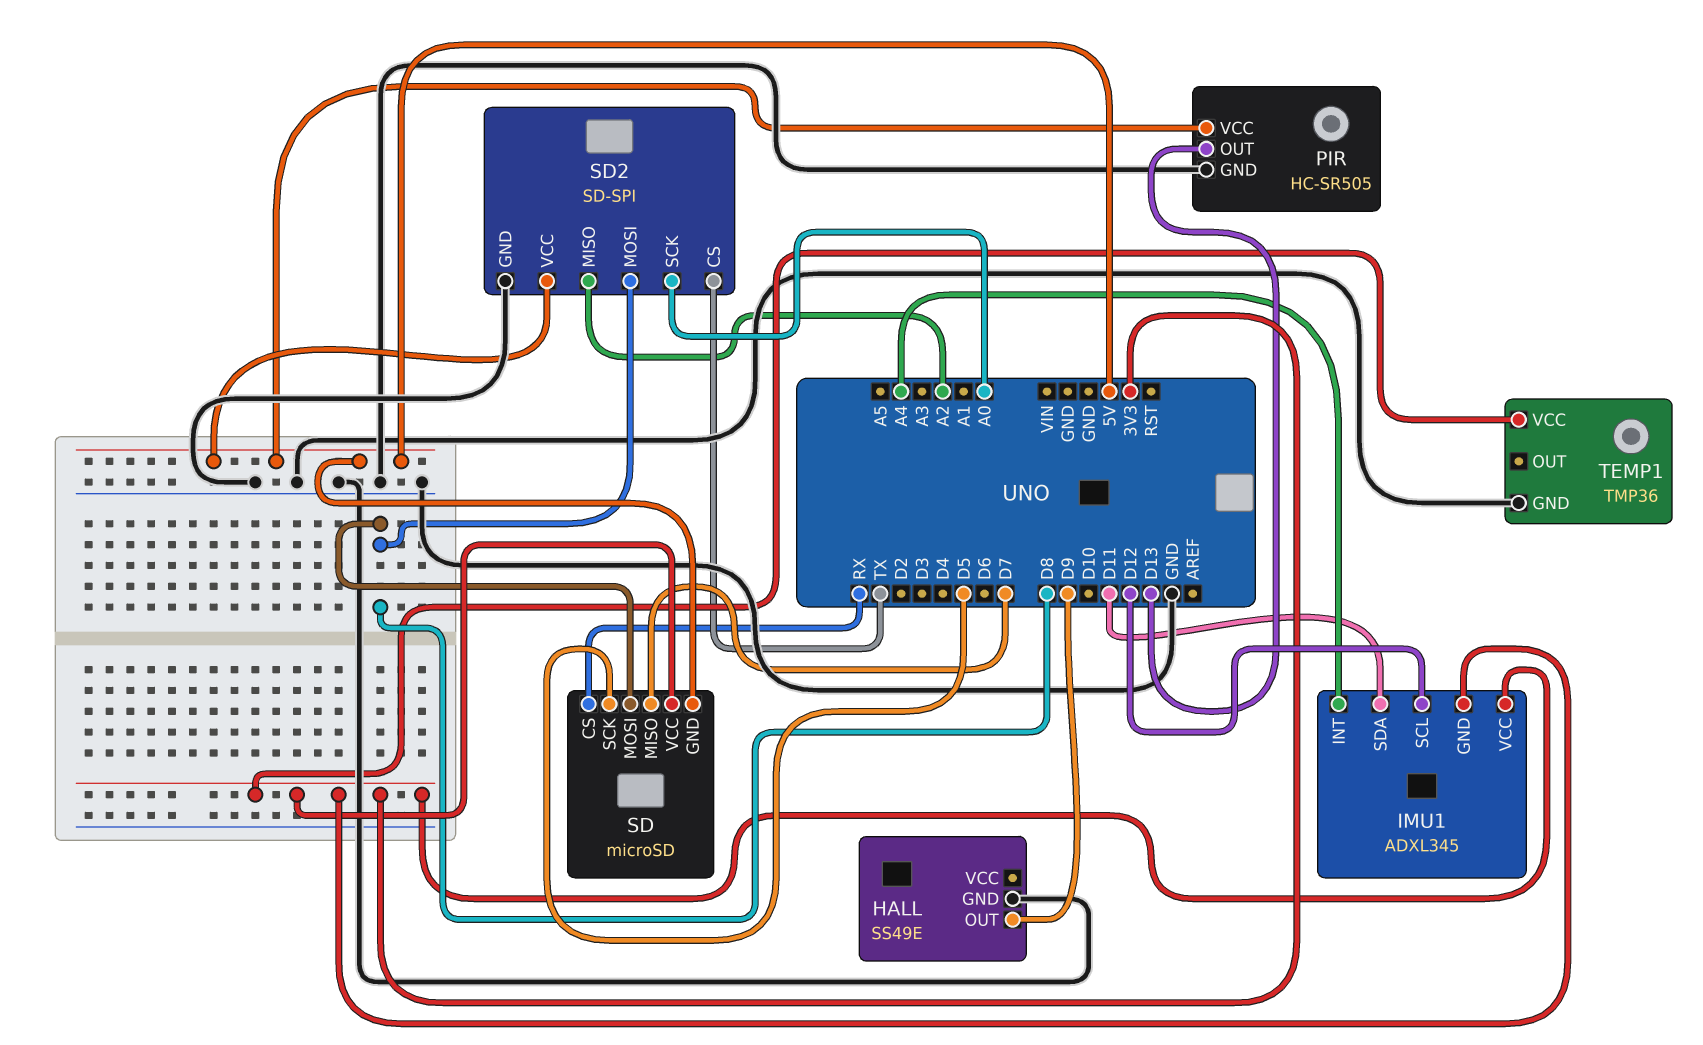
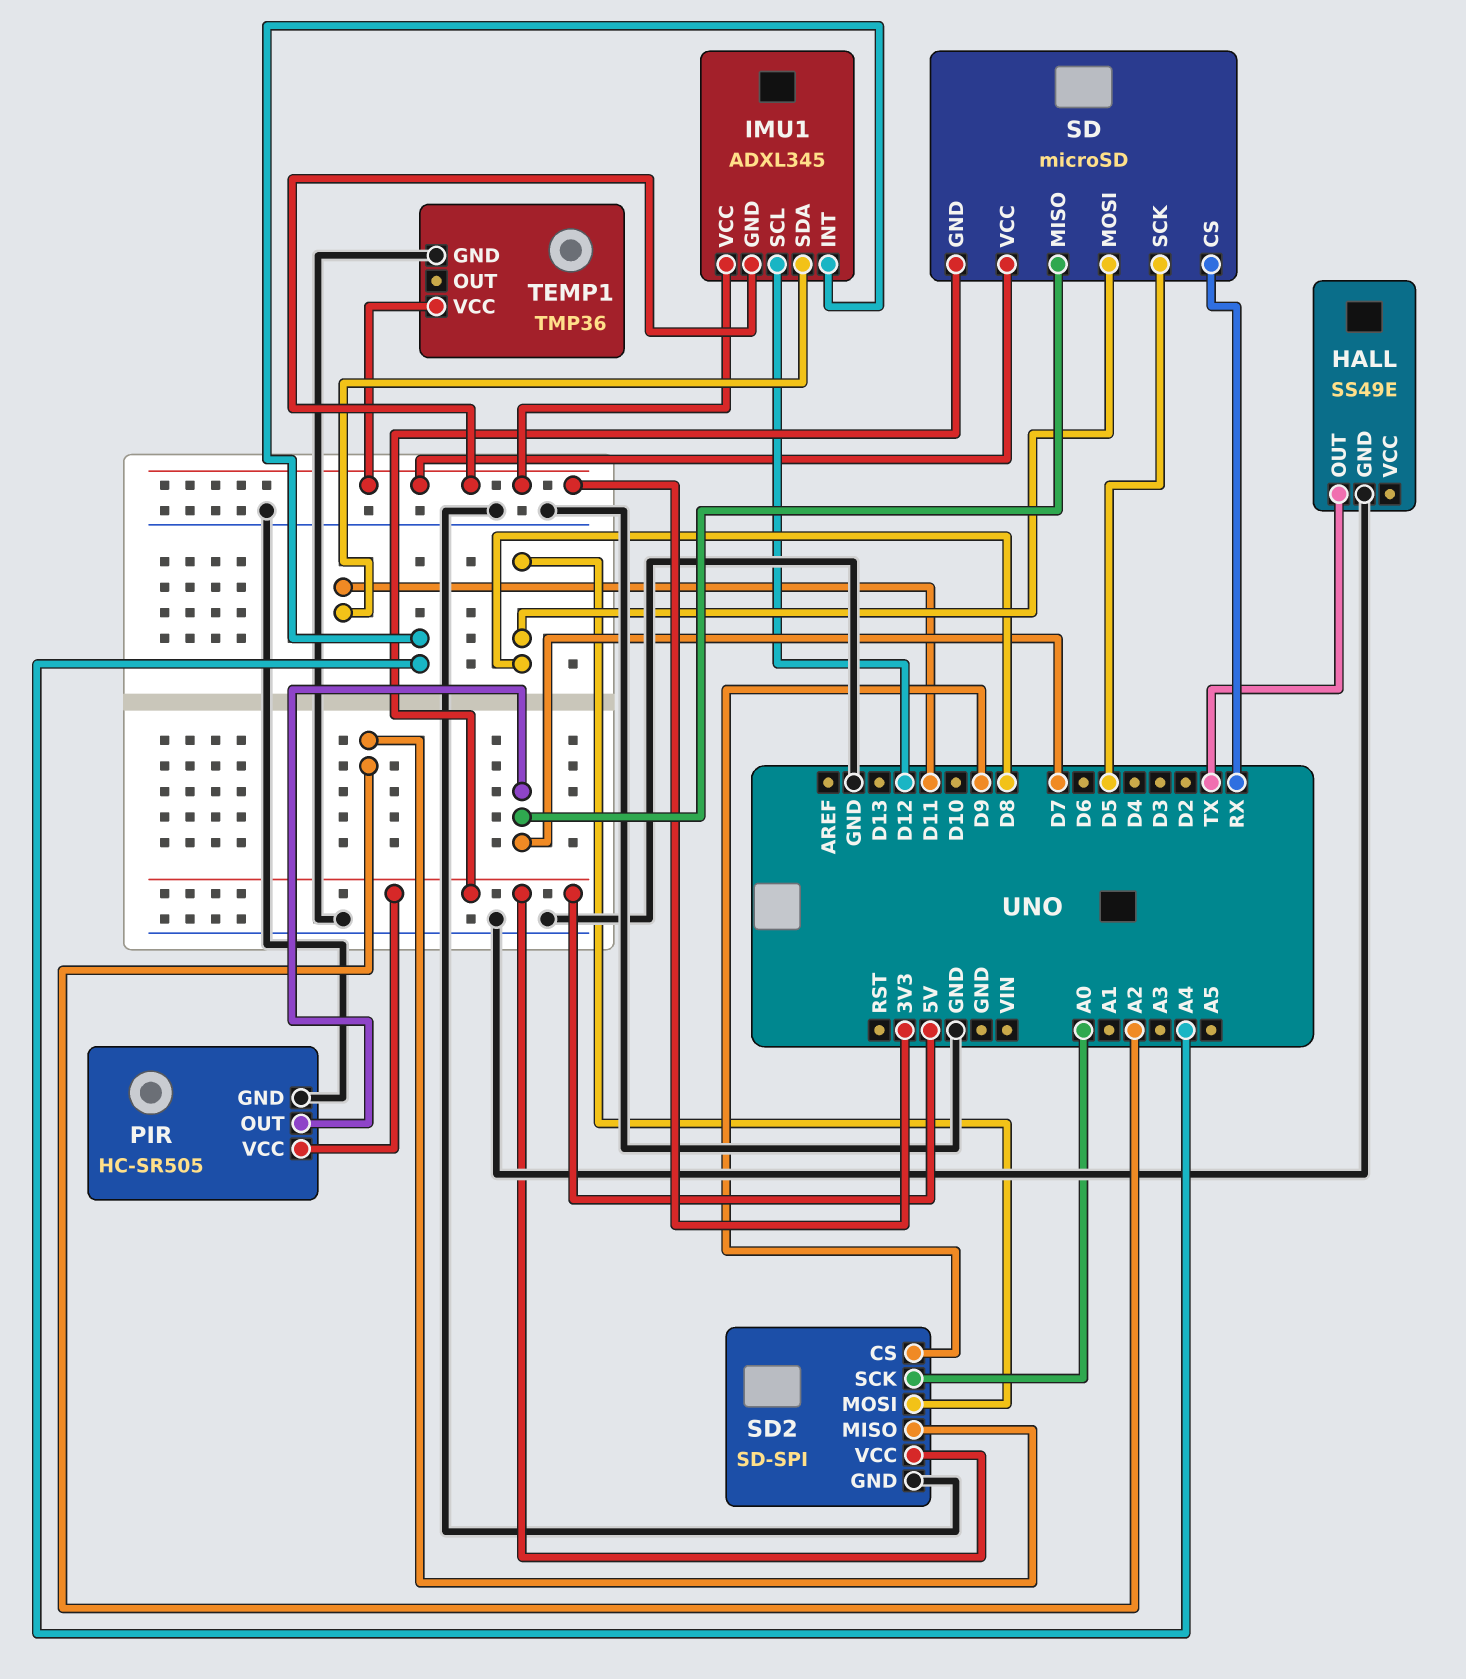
HALL pin OUT: D9 -> TX
PIR pin OUT: D13 -> D7
SD2 pin CS: TX -> D9

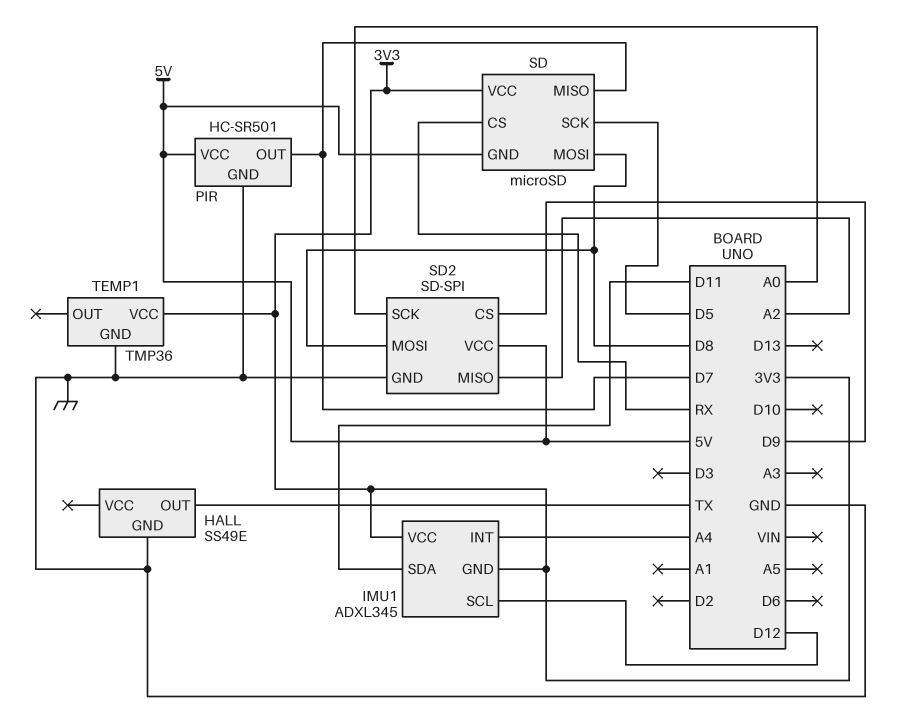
PIR: HC-SR505 -> HC-SR501

